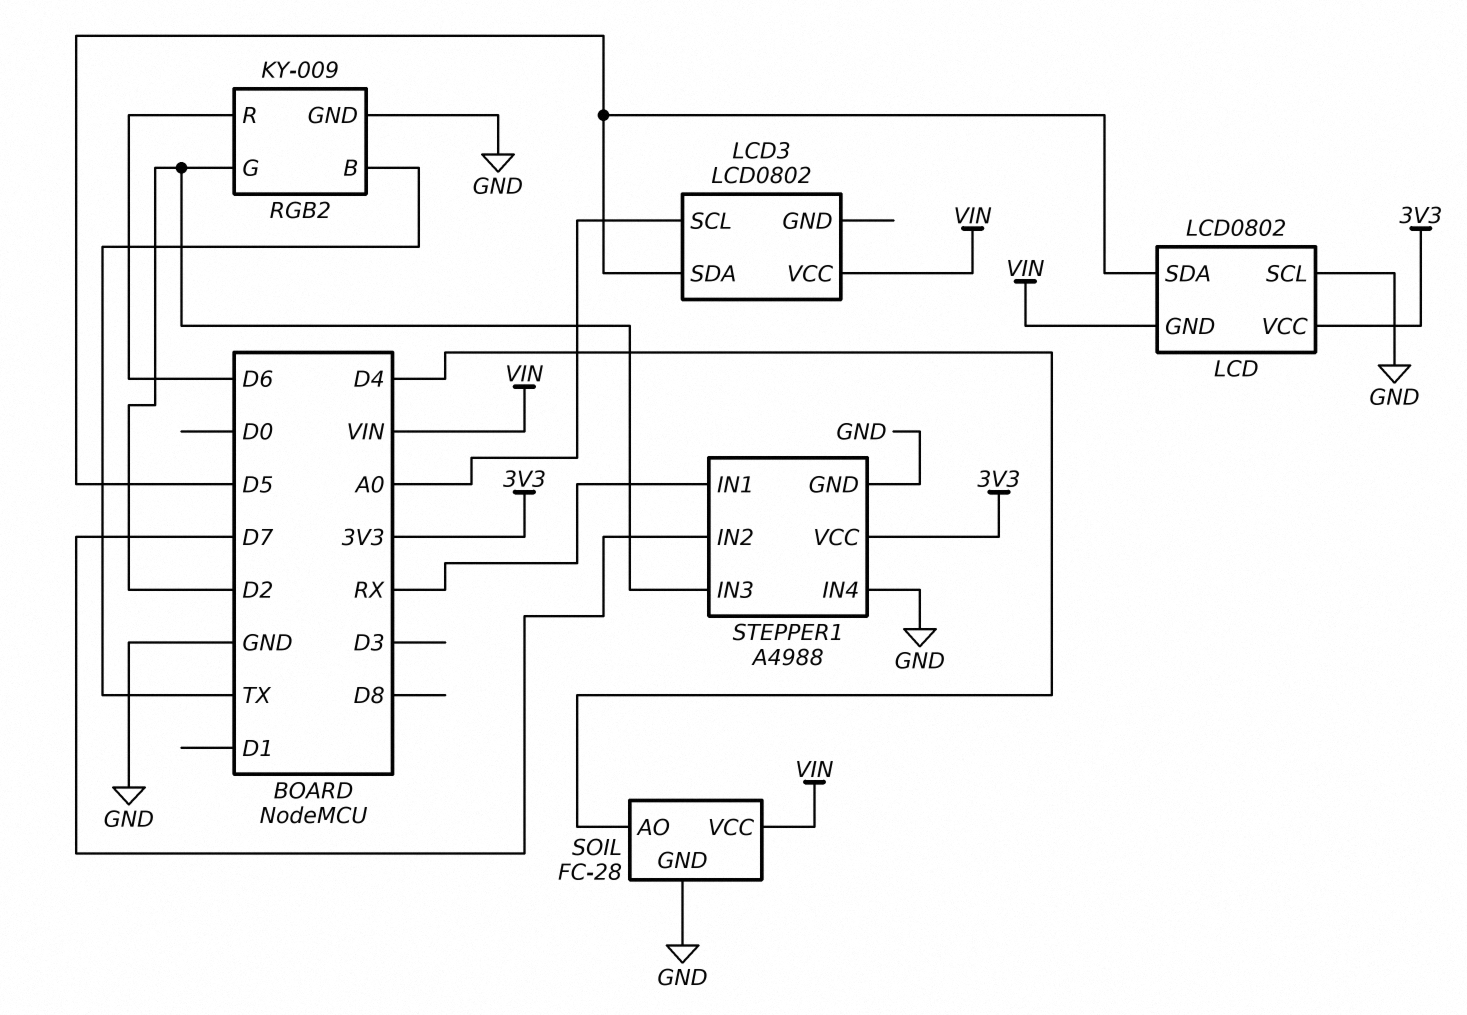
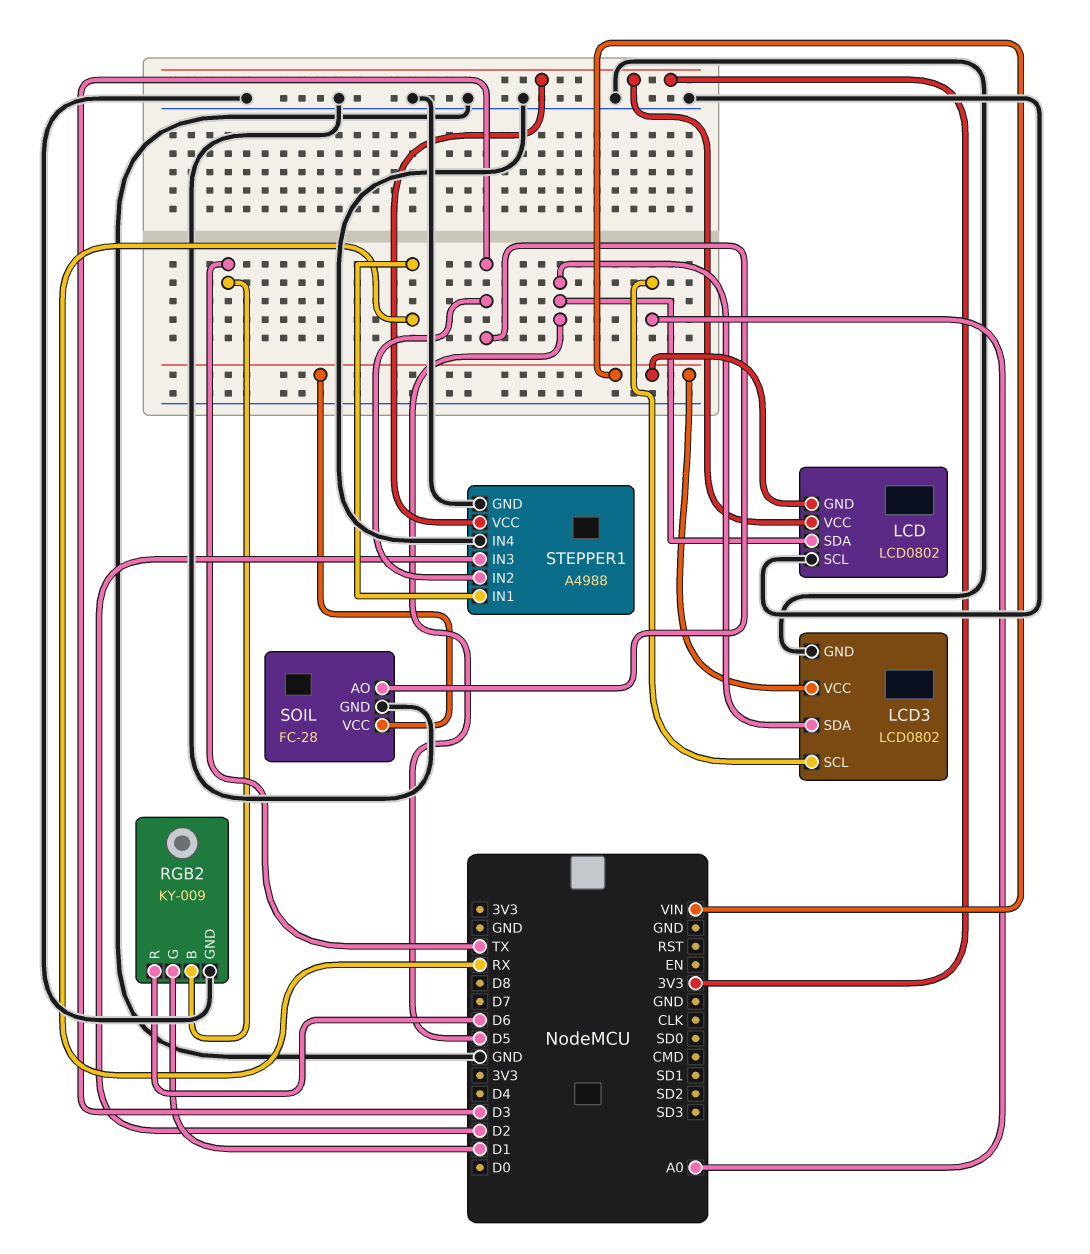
LCD3 pin GND: none -> GND
RGB2 pin G: D2 -> D1
SOIL pin AO: D4 -> D3
STEPPER1 pin IN2: D7 -> D3

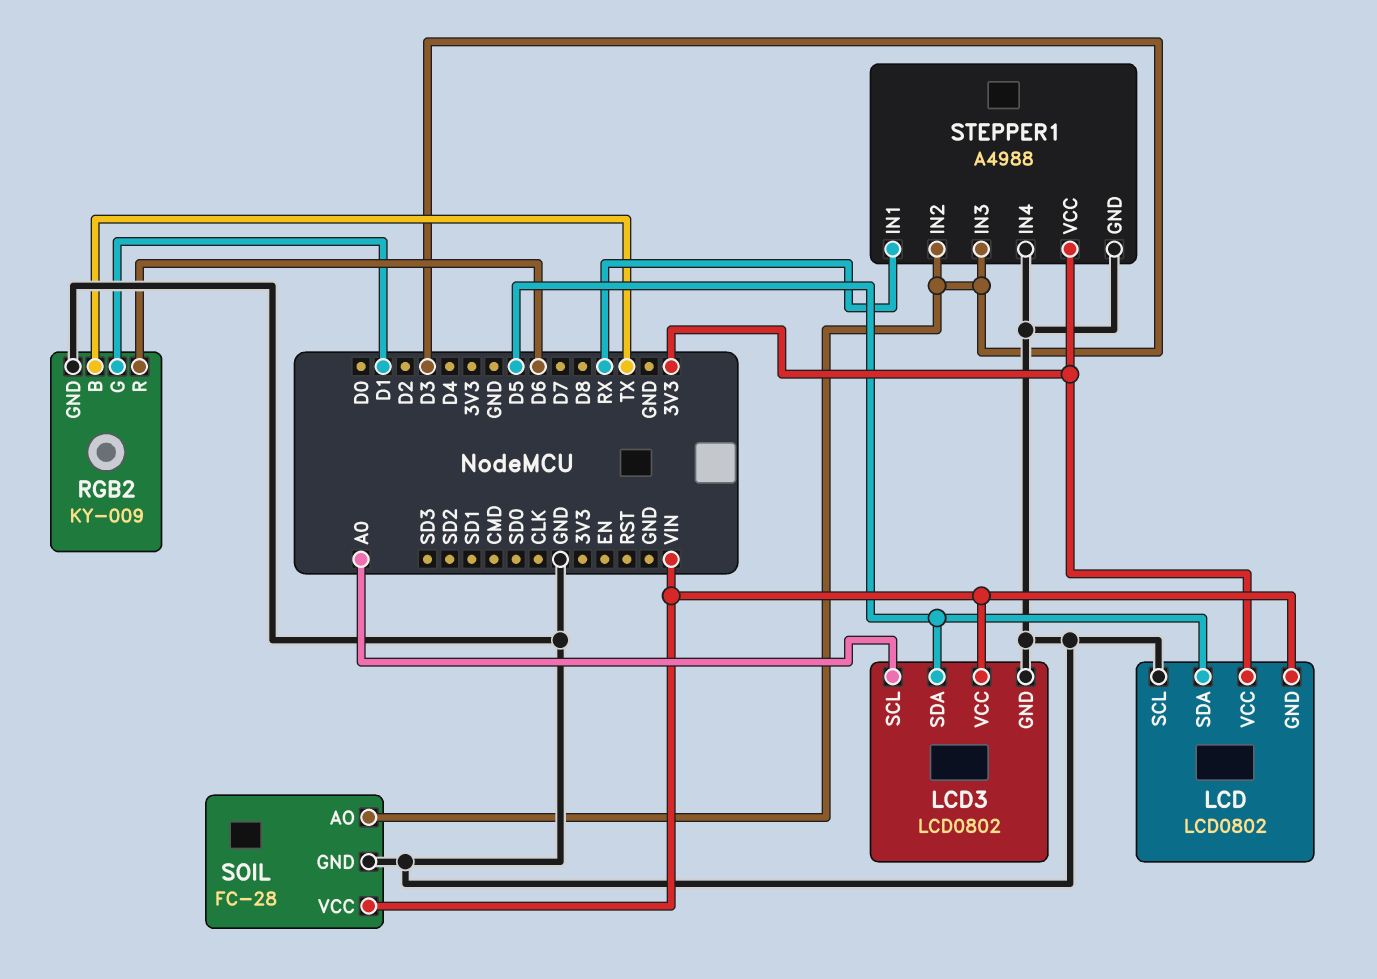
STEPPER1 pin IN3: D2 -> D3

